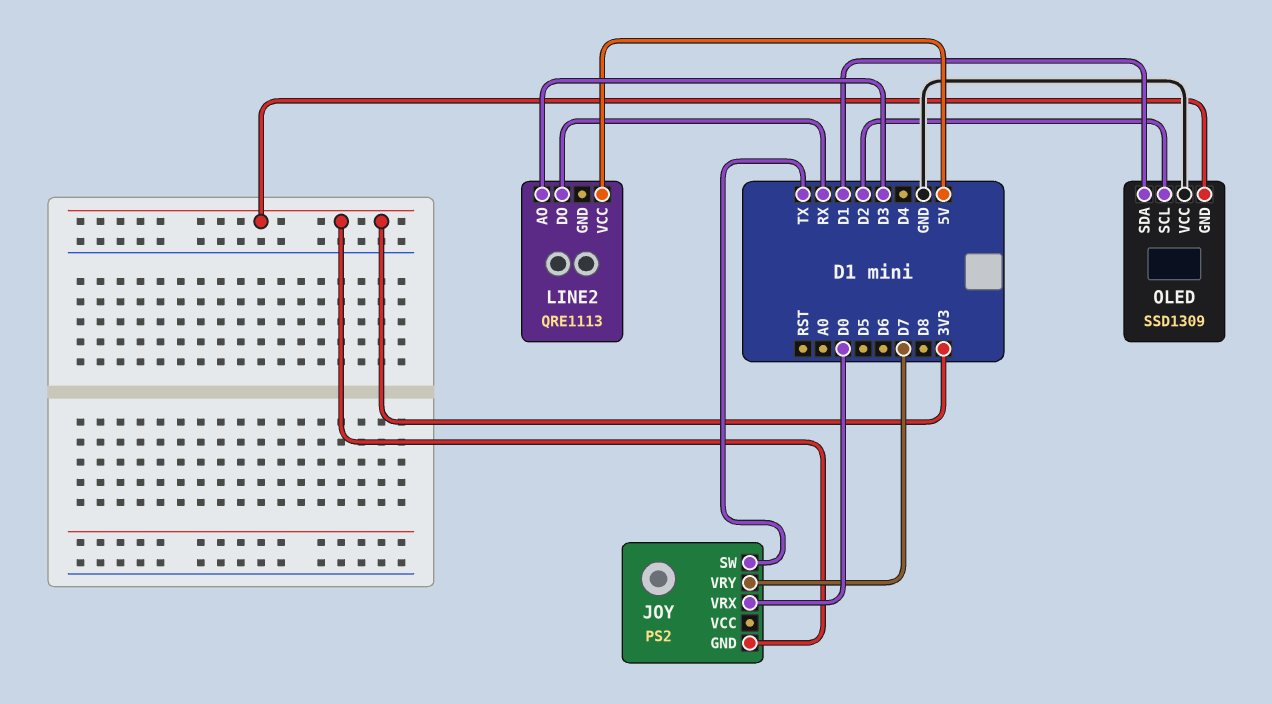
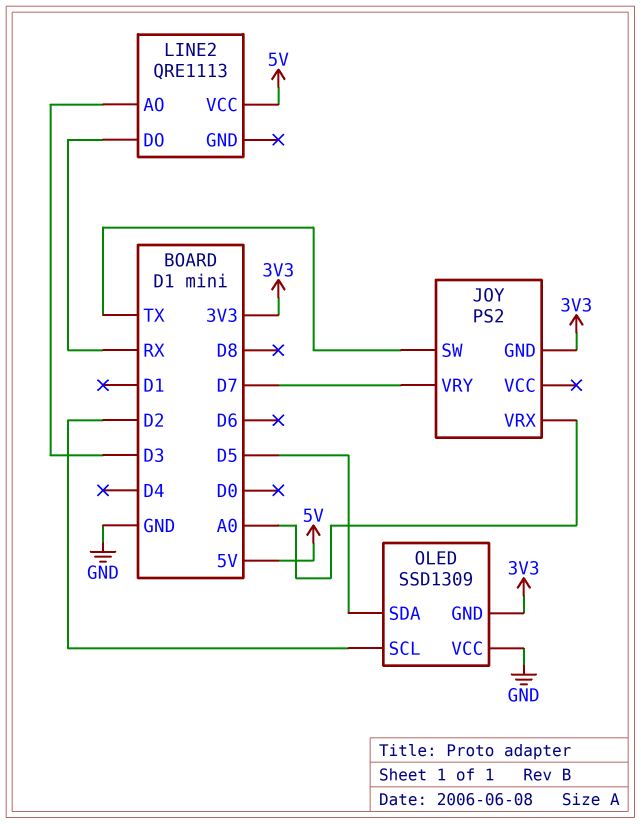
JOY pin VRX: D0 -> A0
OLED pin SDA: D1 -> D5

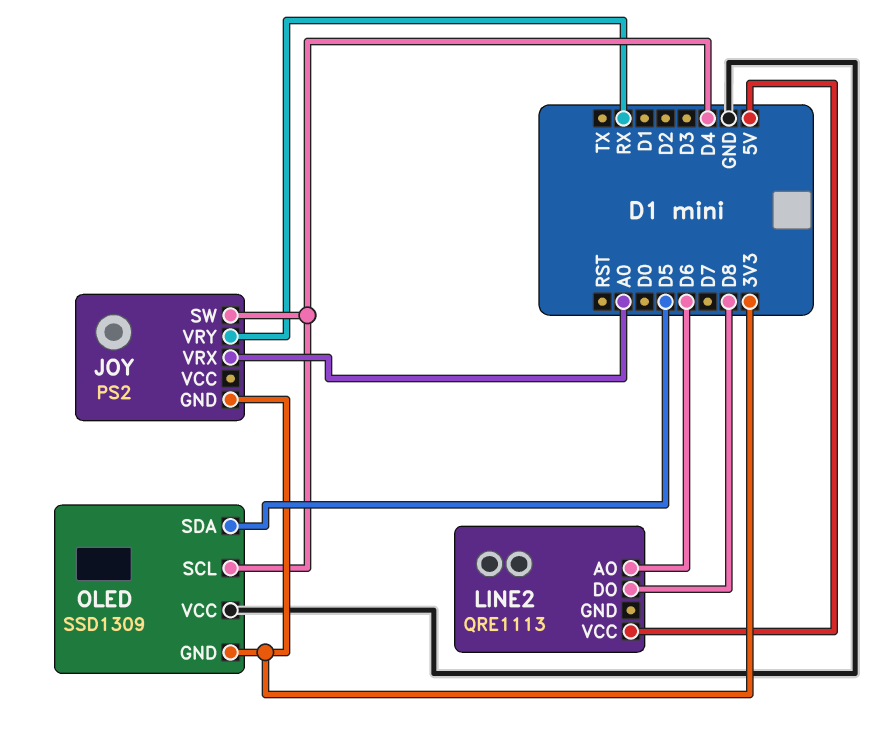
JOY pin SW: TX -> D4
JOY pin VRY: D7 -> RX
LINE2 pin AO: D3 -> D6
LINE2 pin DO: RX -> D8
OLED pin SCL: D2 -> D4

